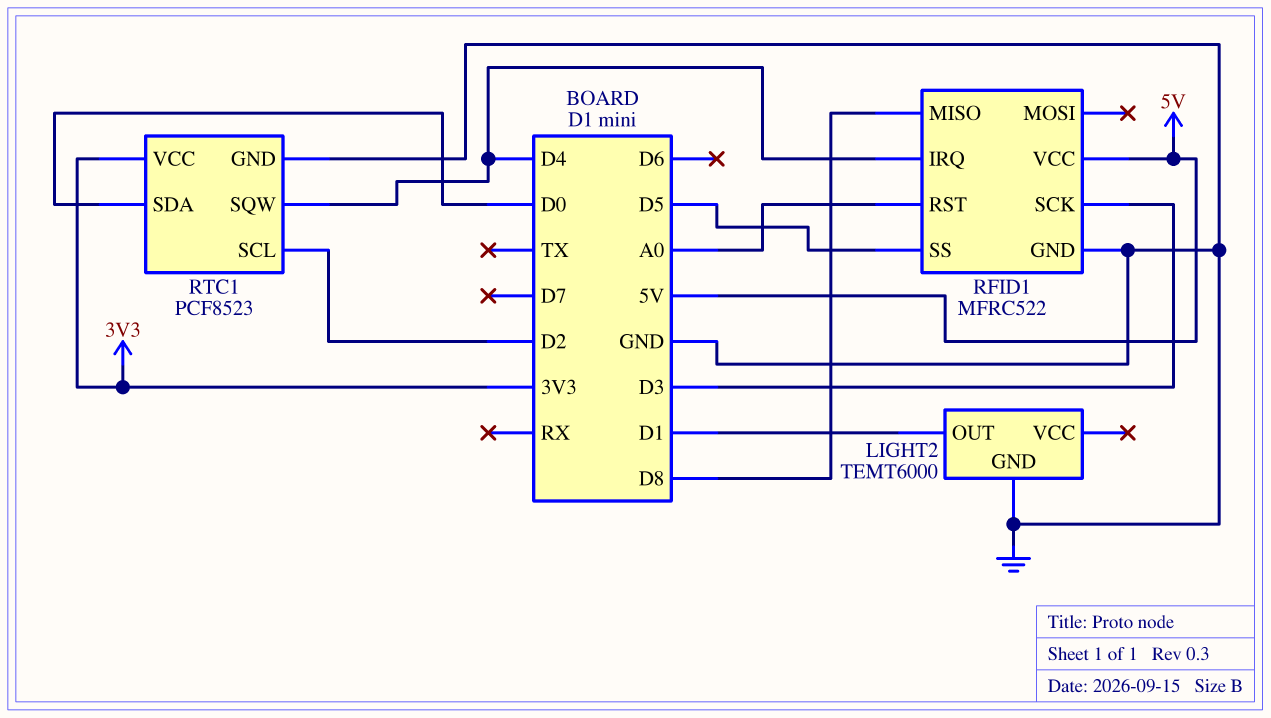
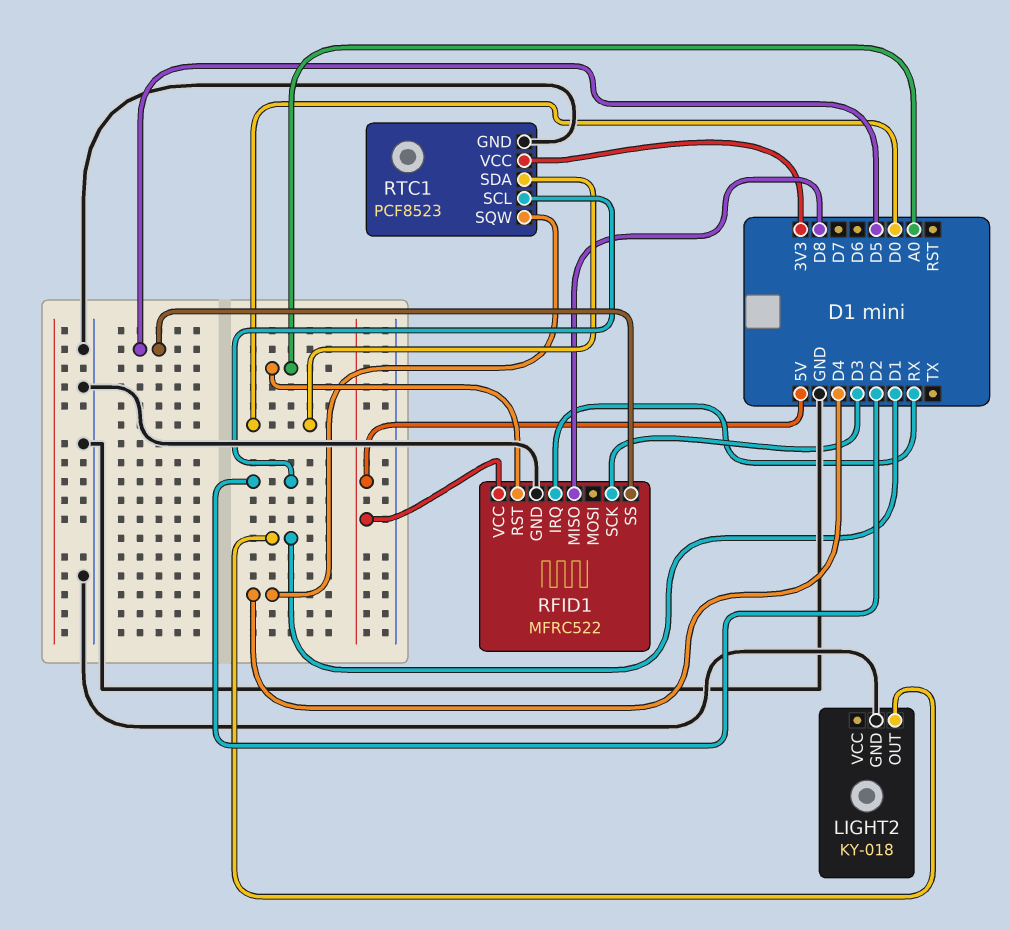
LIGHT2: TEMT6000 -> KY-018
RFID1 pin IRQ: D4 -> RX

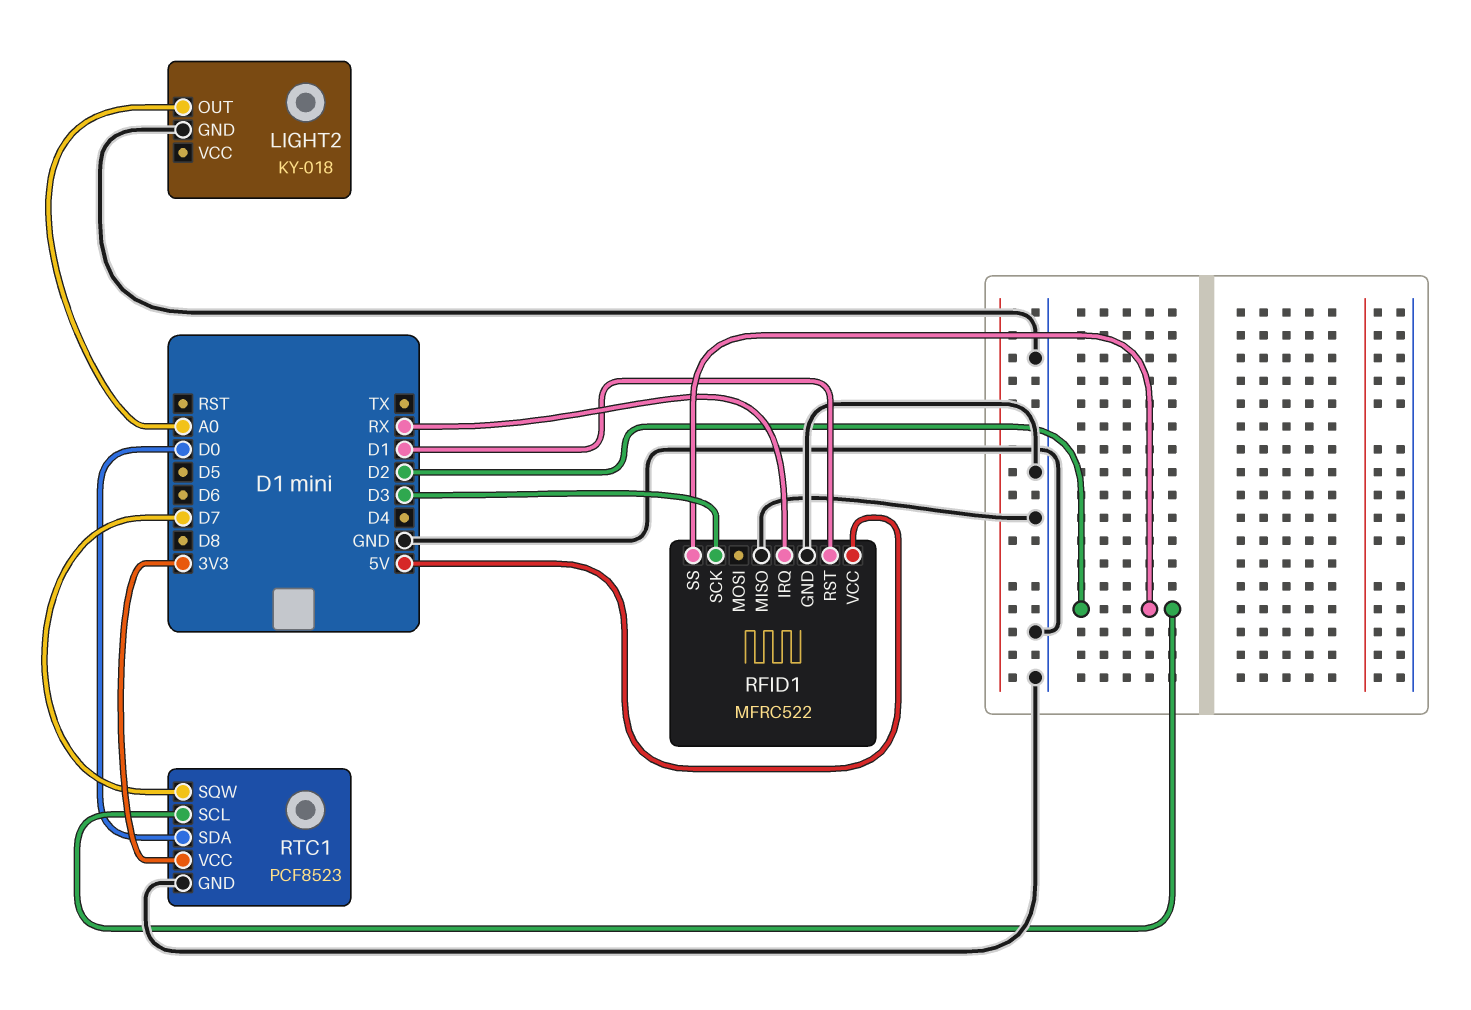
LIGHT2 pin OUT: D1 -> A0
RFID1 pin MISO: D8 -> GND
RFID1 pin RST: A0 -> D1
RFID1 pin SS: D5 -> D2
RTC1 pin SQW: D4 -> D7

